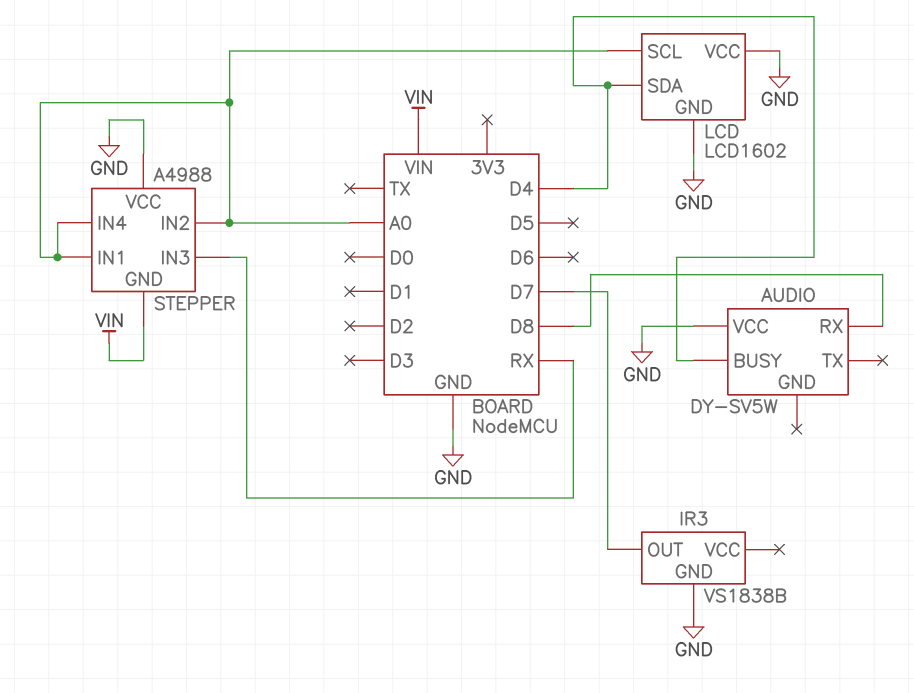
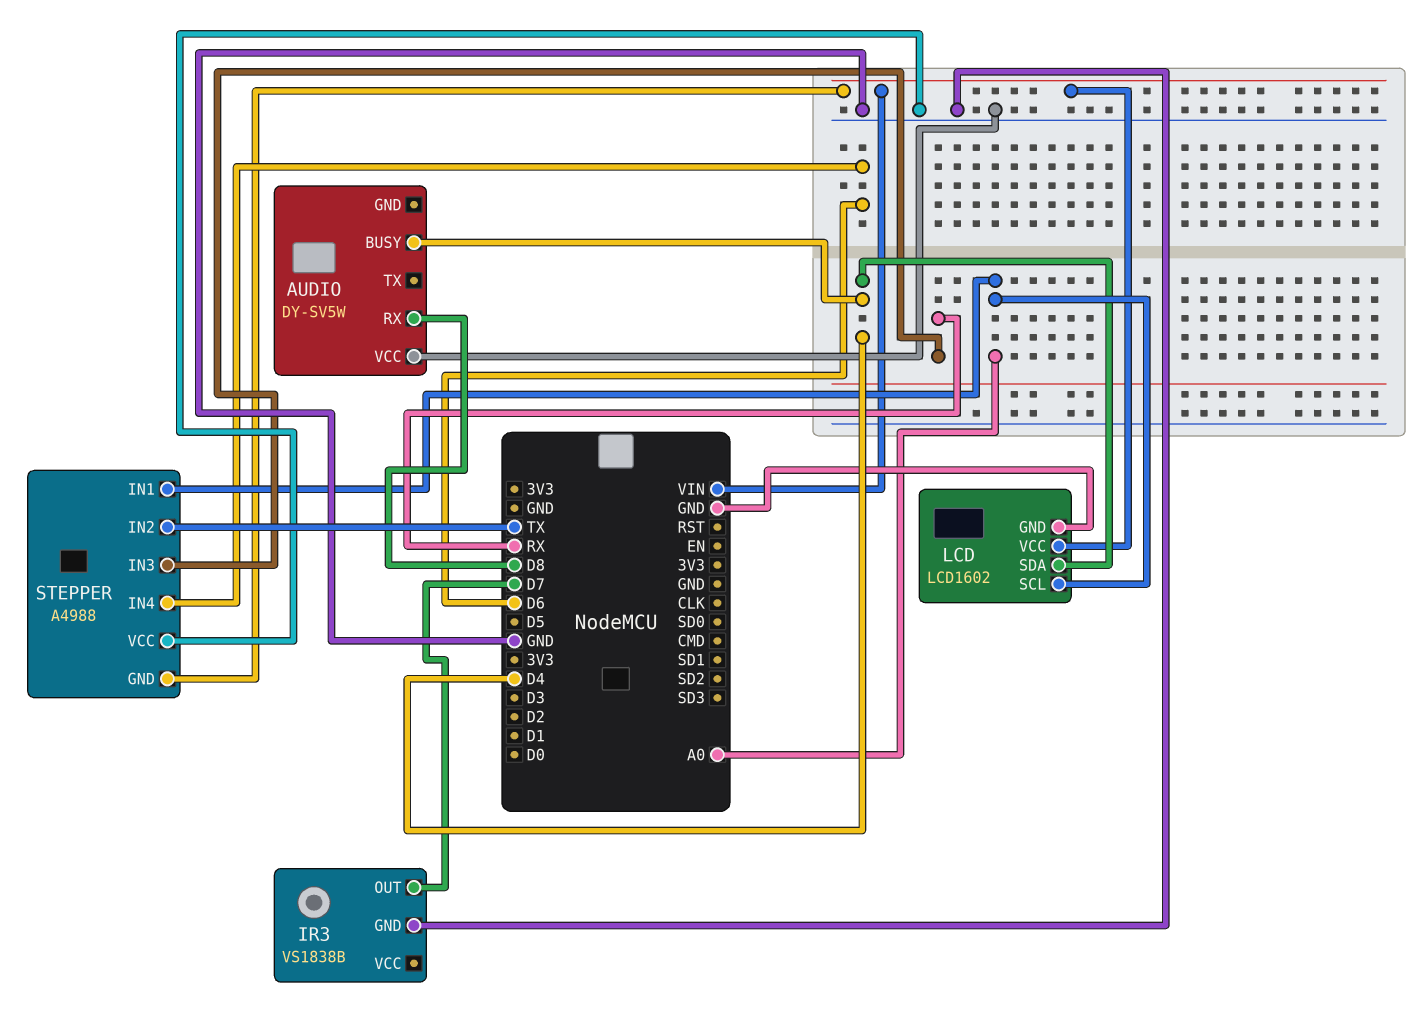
LCD pin VCC: GND -> VIN
STEPPER pin IN2: A0 -> TX
STEPPER pin IN4: A0 -> D6

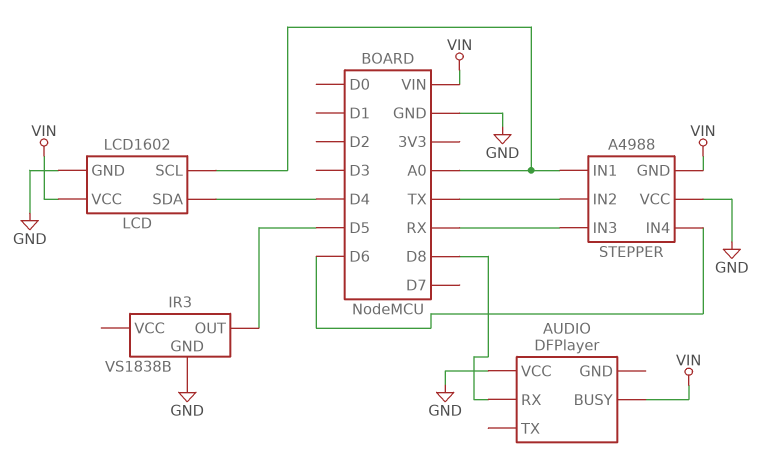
AUDIO: DY-SV5W -> DFPlayer
AUDIO pin BUSY: D4 -> VIN
IR3 pin OUT: D7 -> D5

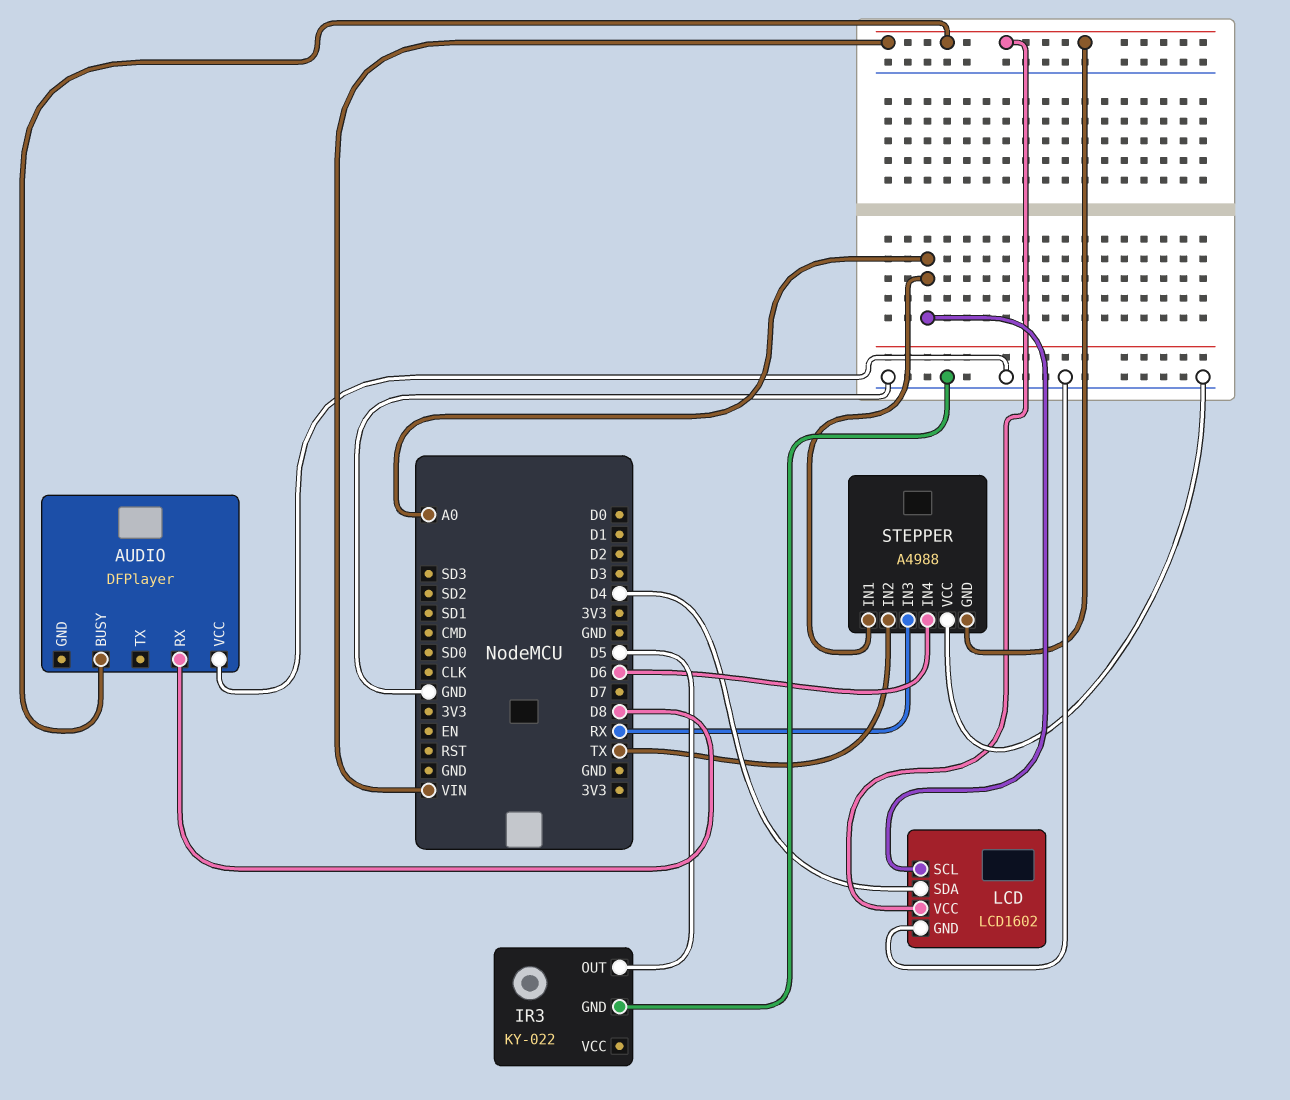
IR3: VS1838B -> KY-022

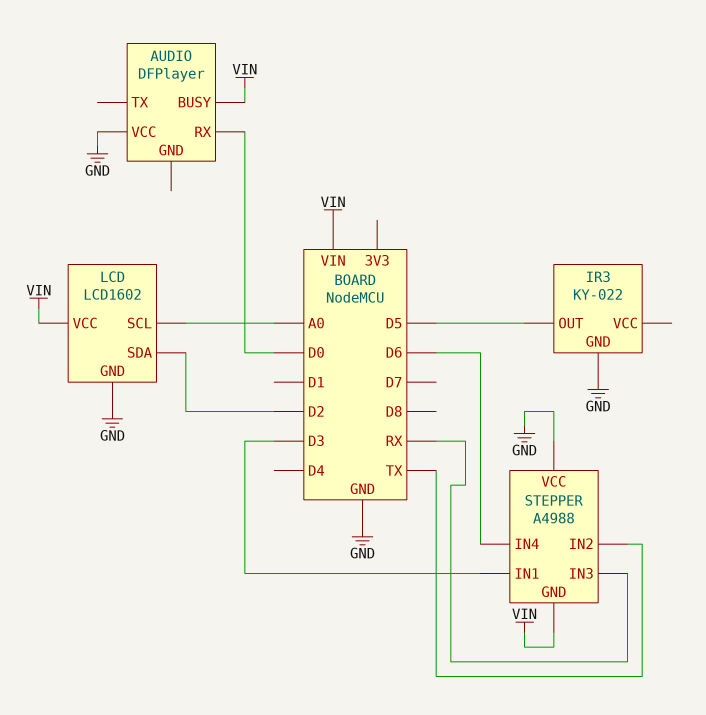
AUDIO pin RX: D8 -> D0
LCD pin SDA: D4 -> D2
STEPPER pin IN1: A0 -> D3

